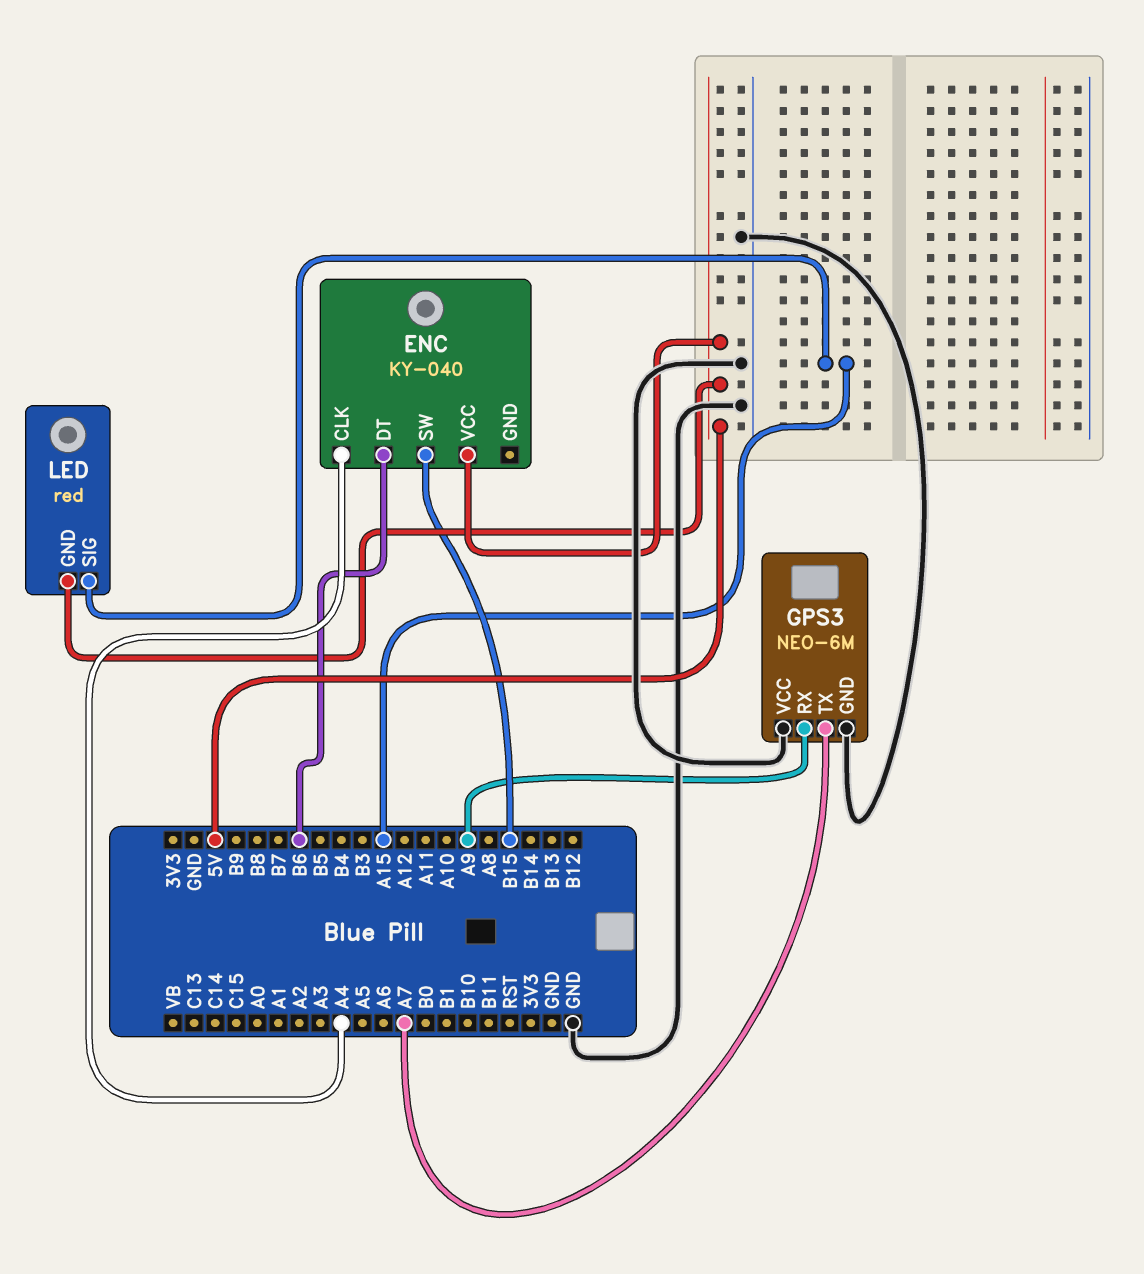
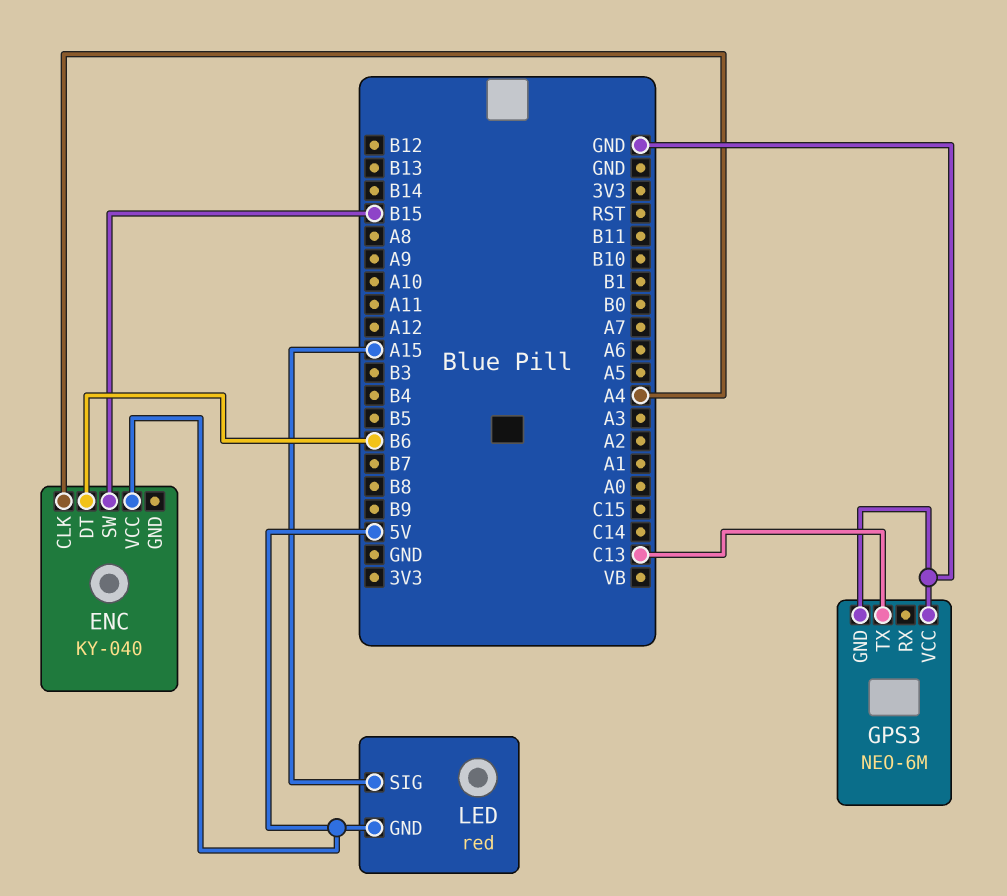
GPS3 pin RX: A9 -> none
GPS3 pin TX: A7 -> C13

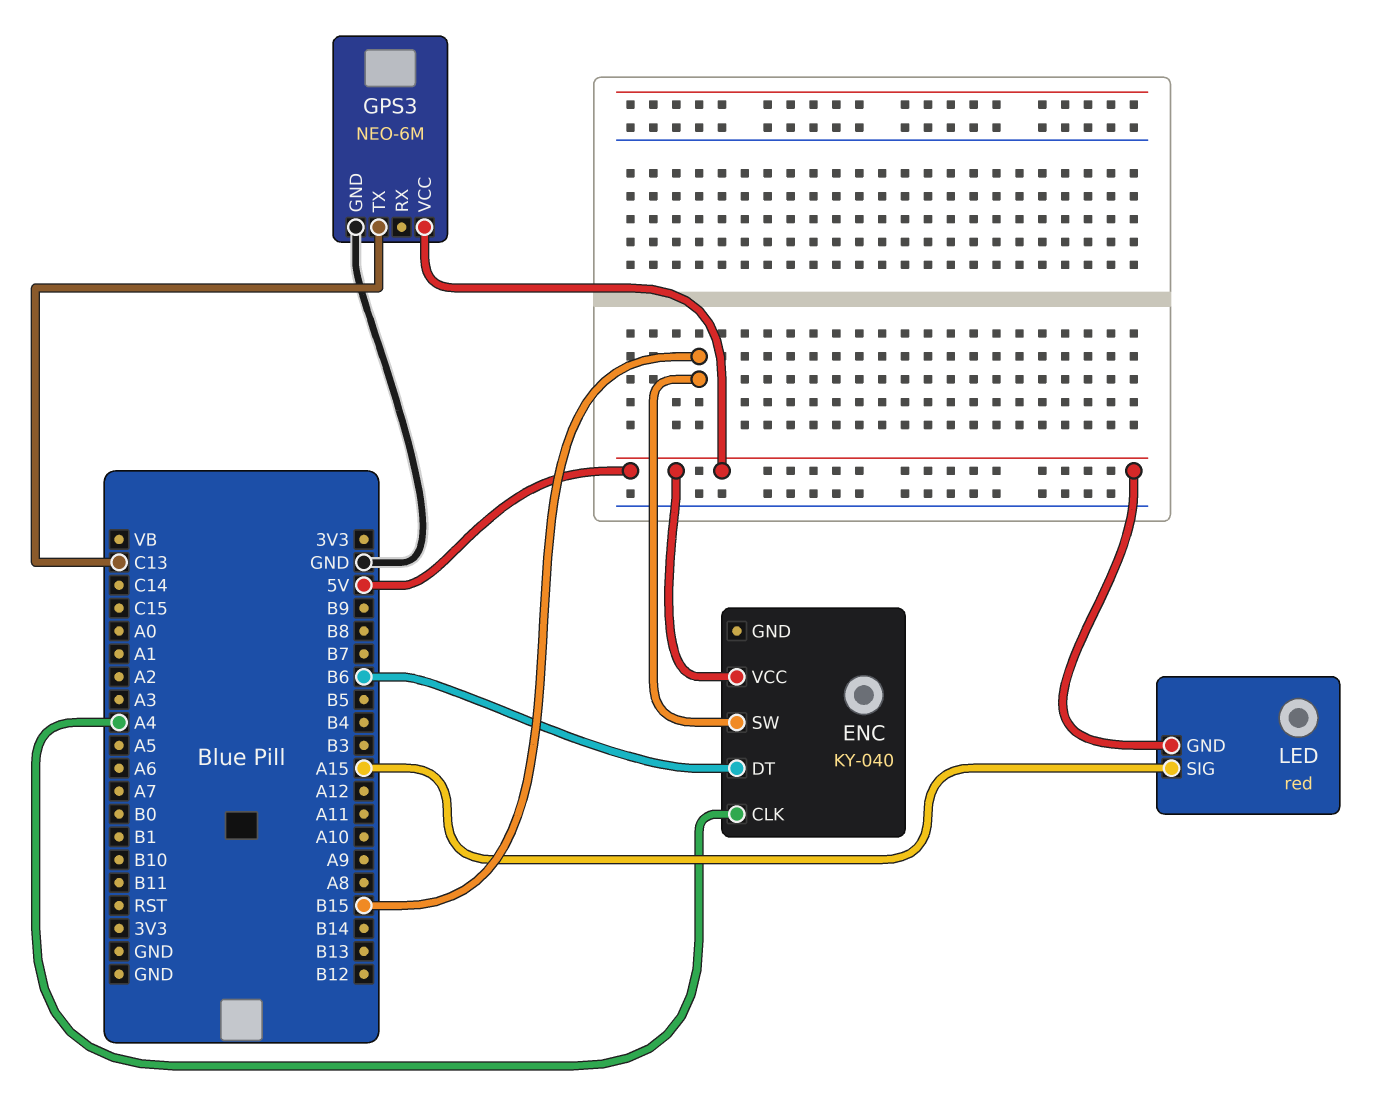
GPS3 pin VCC: GND -> 5V

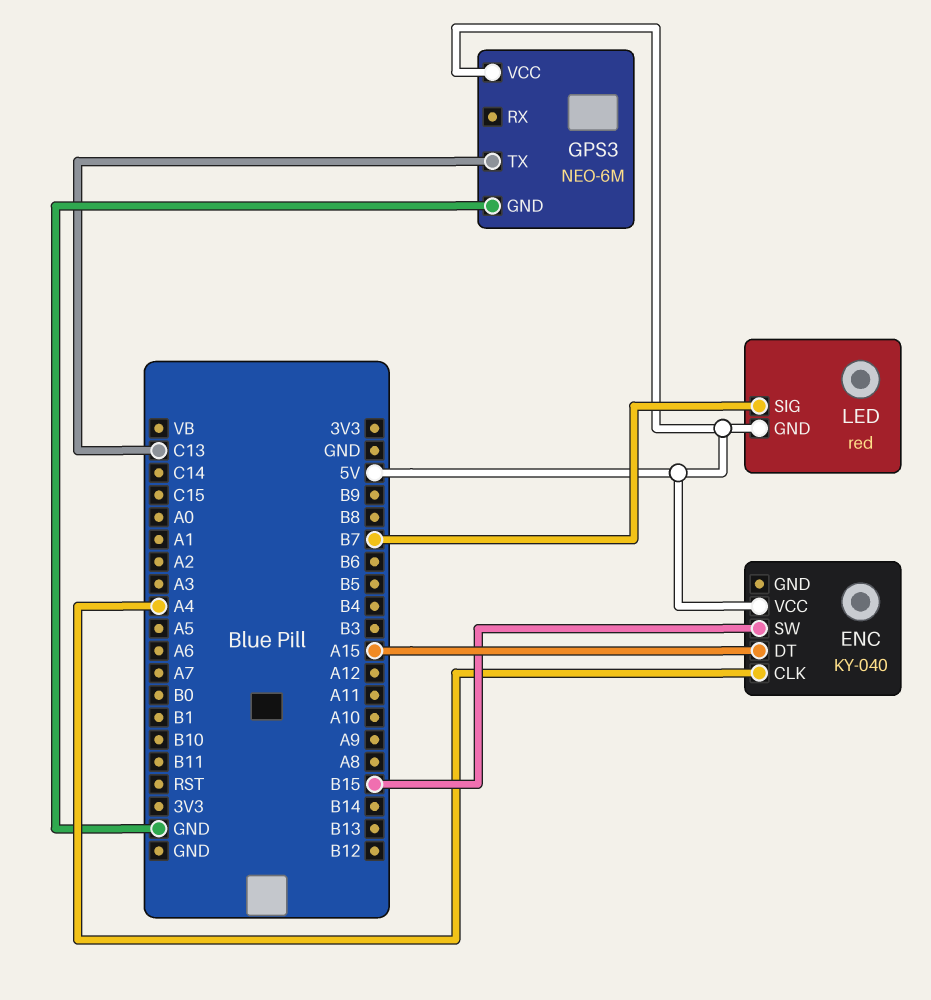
ENC pin DT: B6 -> A15
LED pin SIG: A15 -> B7

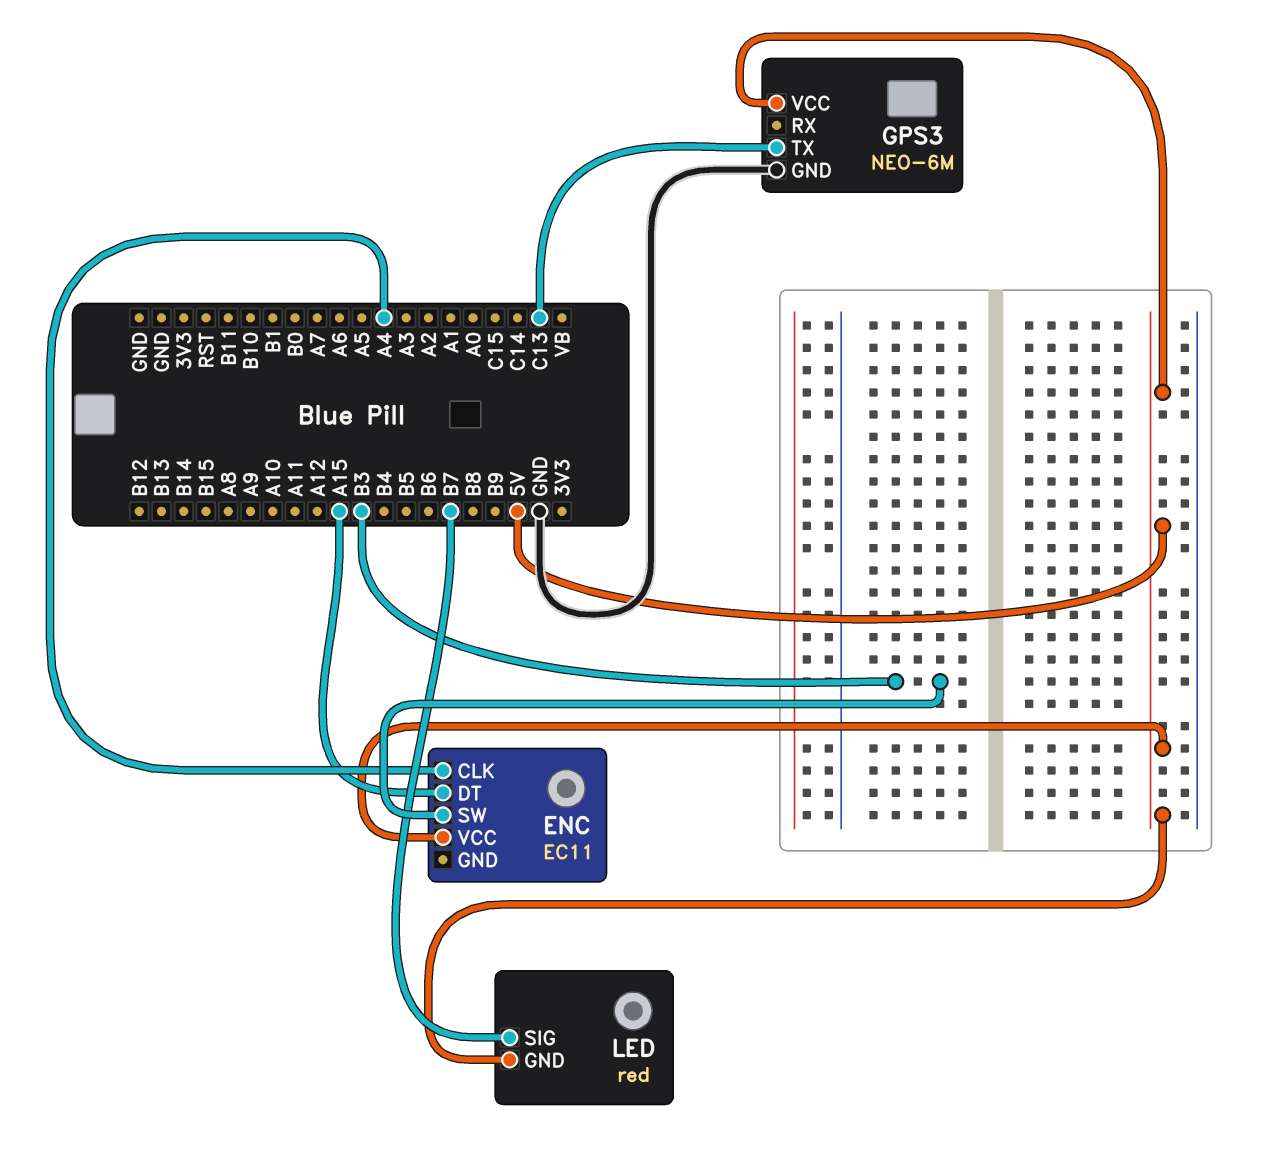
ENC: KY-040 -> EC11
ENC pin SW: B15 -> B3

